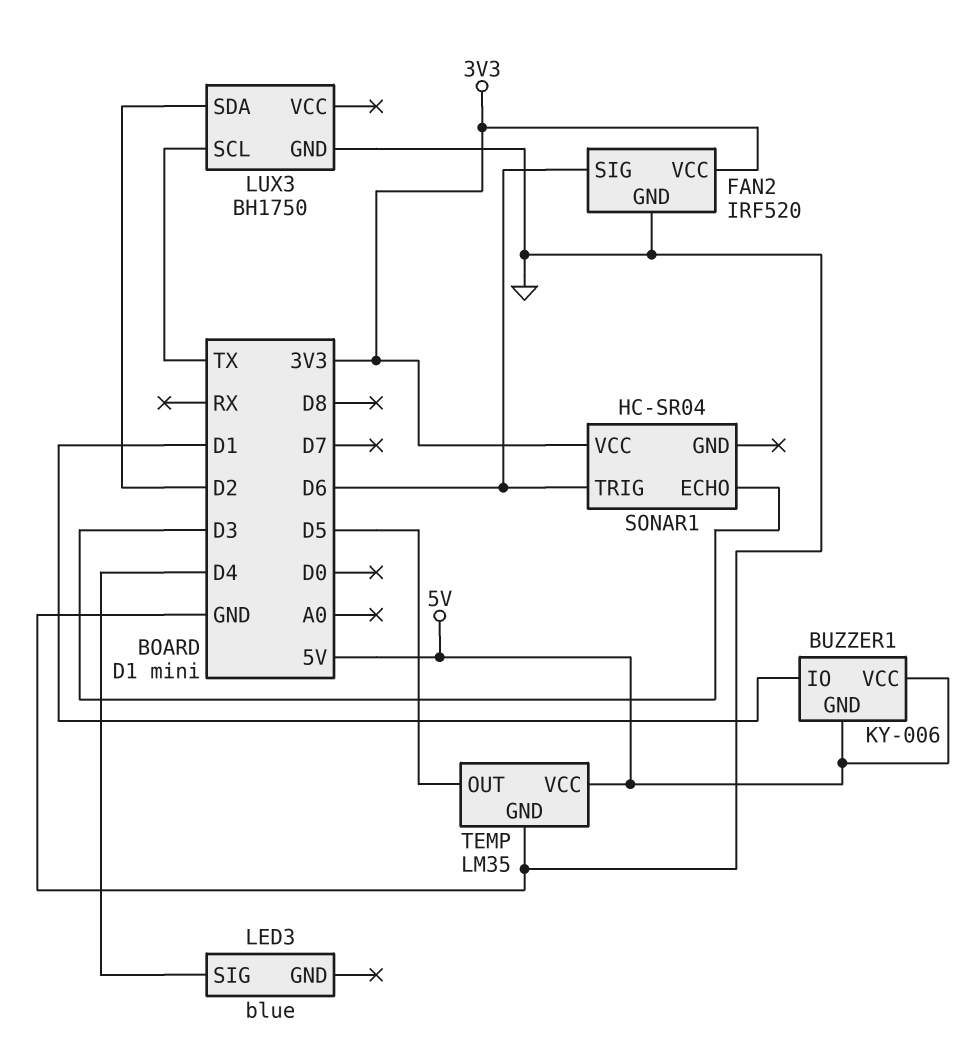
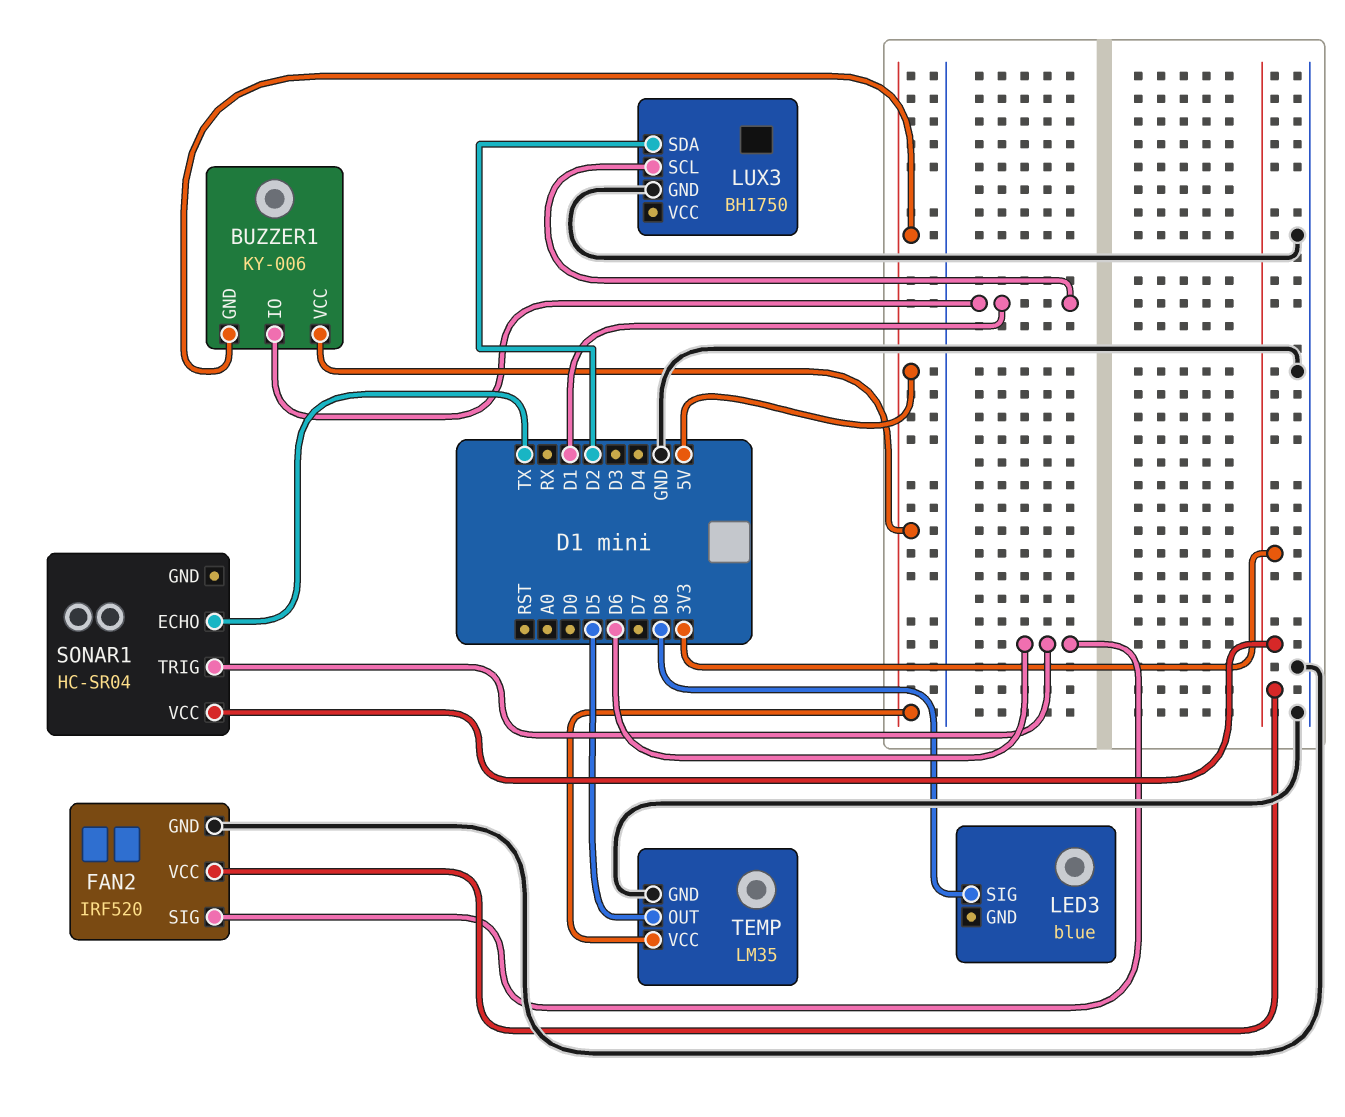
LED3 pin SIG: D4 -> D8
LUX3 pin SCL: TX -> D1
SONAR1 pin ECHO: D3 -> TX

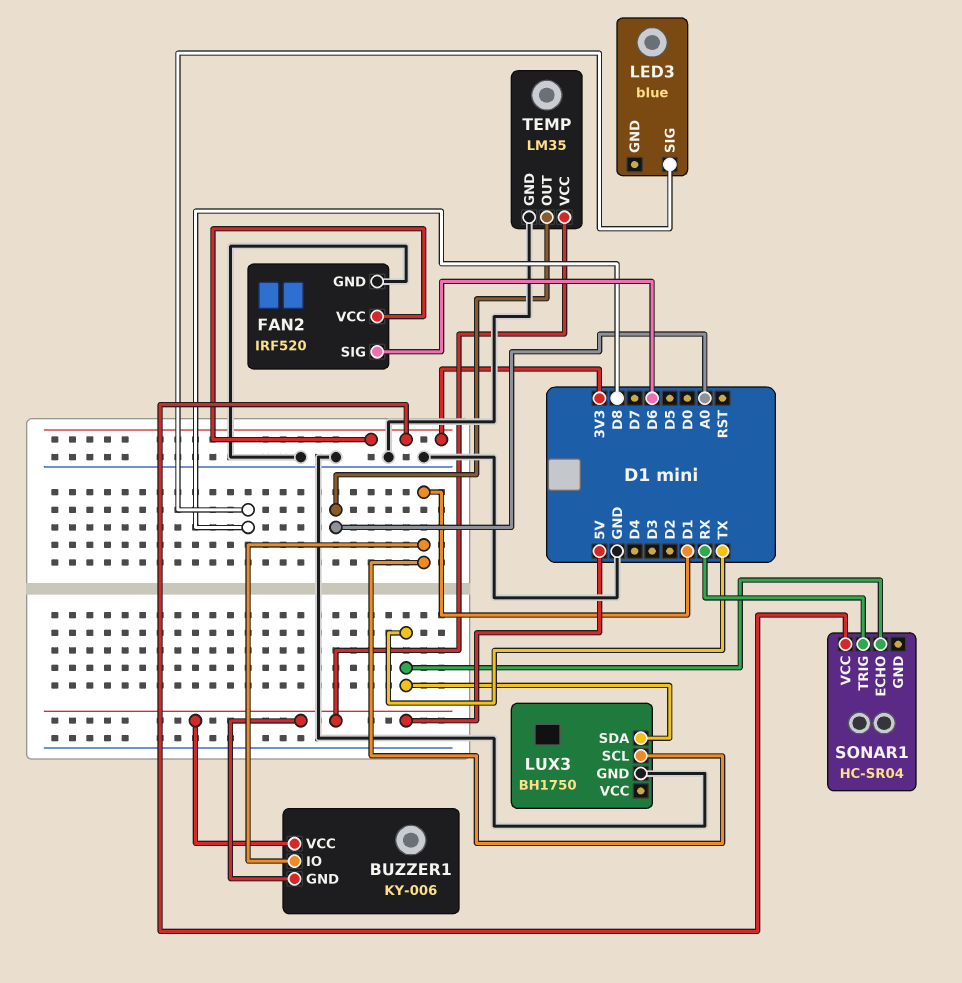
LUX3 pin SDA: D2 -> TX
SONAR1 pin TRIG: D6 -> RX
TEMP pin OUT: D5 -> A0

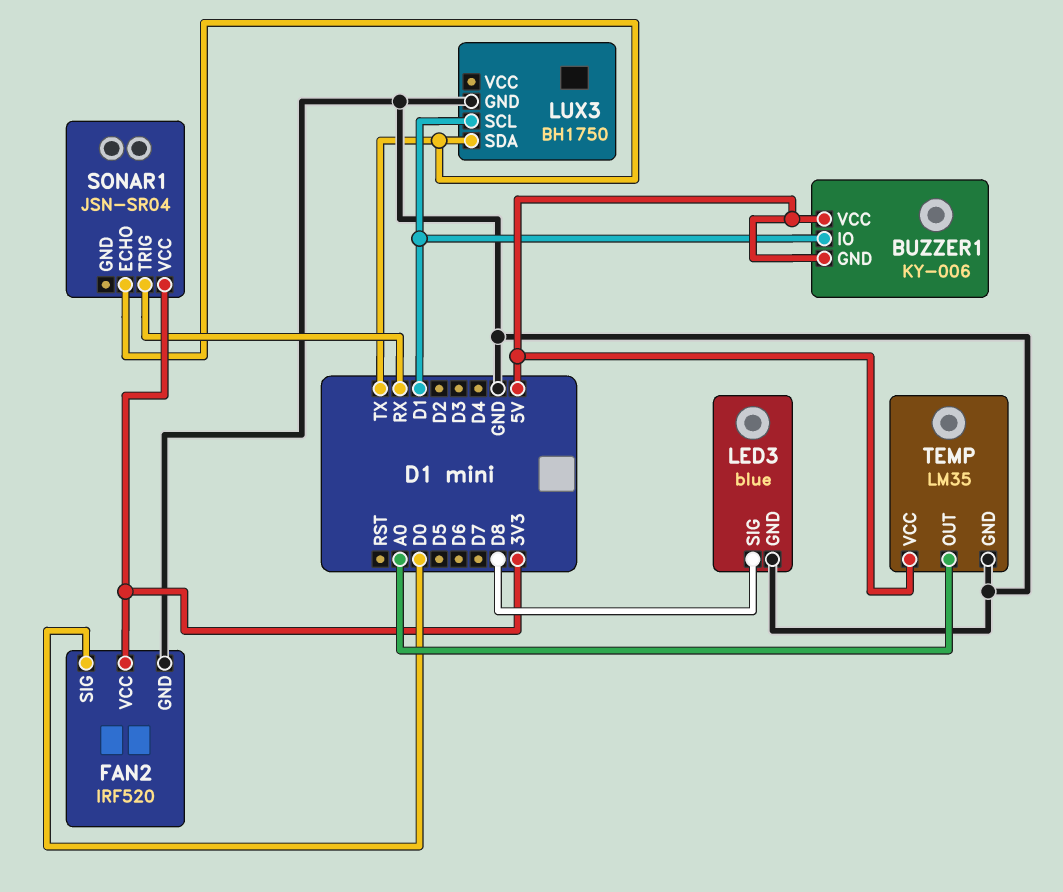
FAN2 pin SIG: D6 -> D0
LED3 pin GND: none -> GND
SONAR1: HC-SR04 -> JSN-SR04

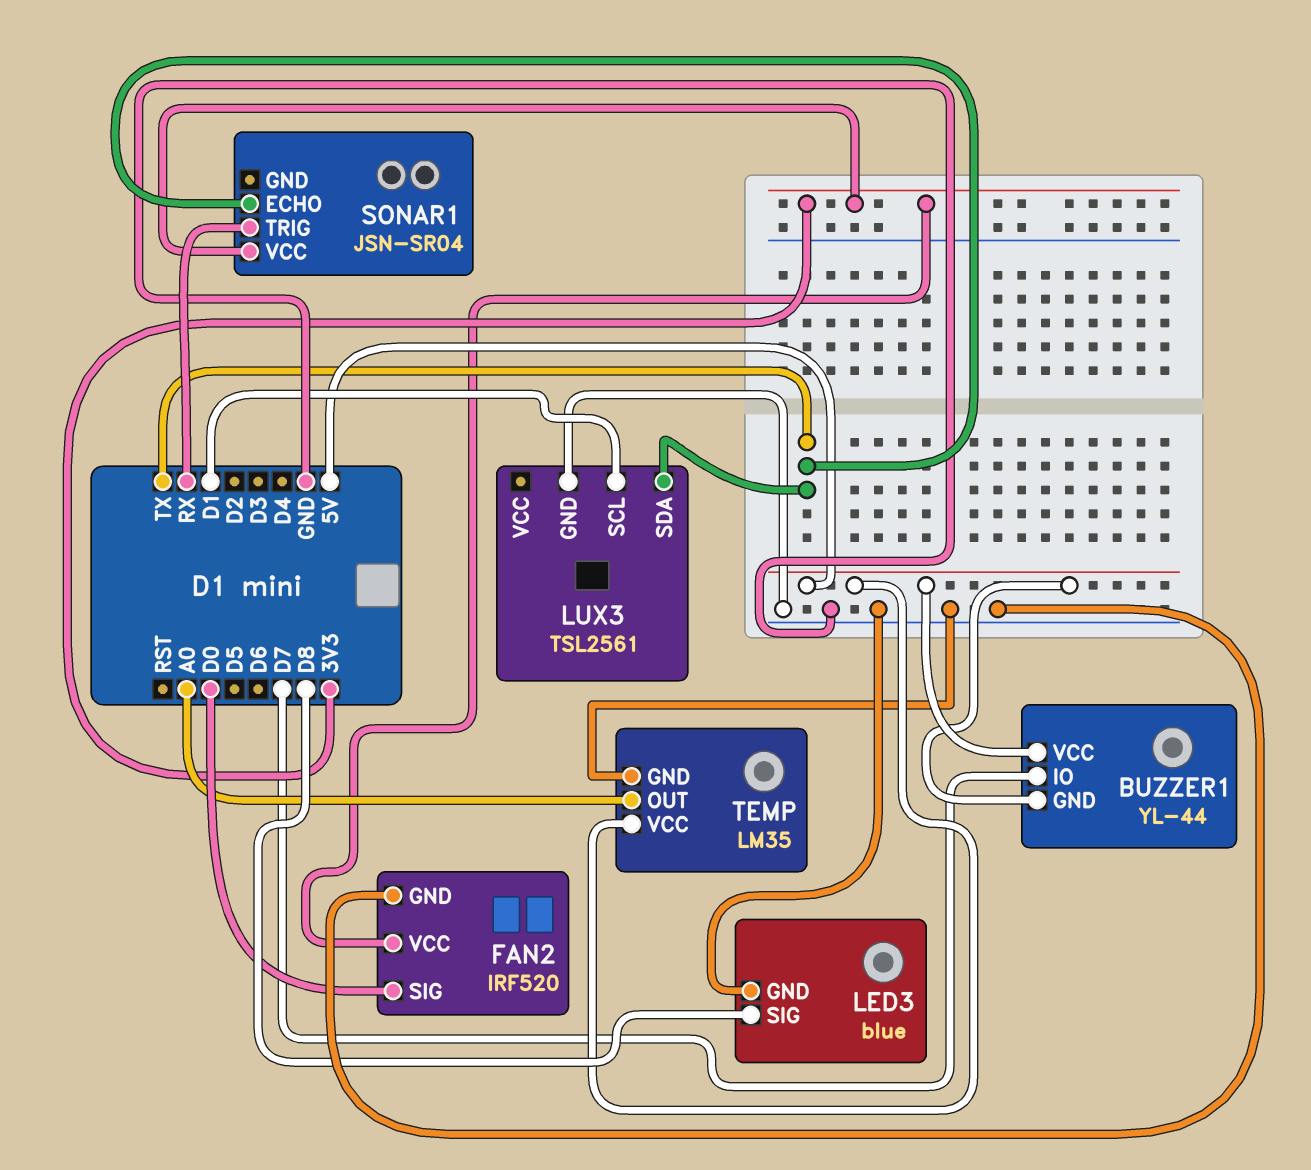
BUZZER1: KY-006 -> YL-44
BUZZER1 pin IO: D1 -> D7
LUX3: BH1750 -> TSL2561

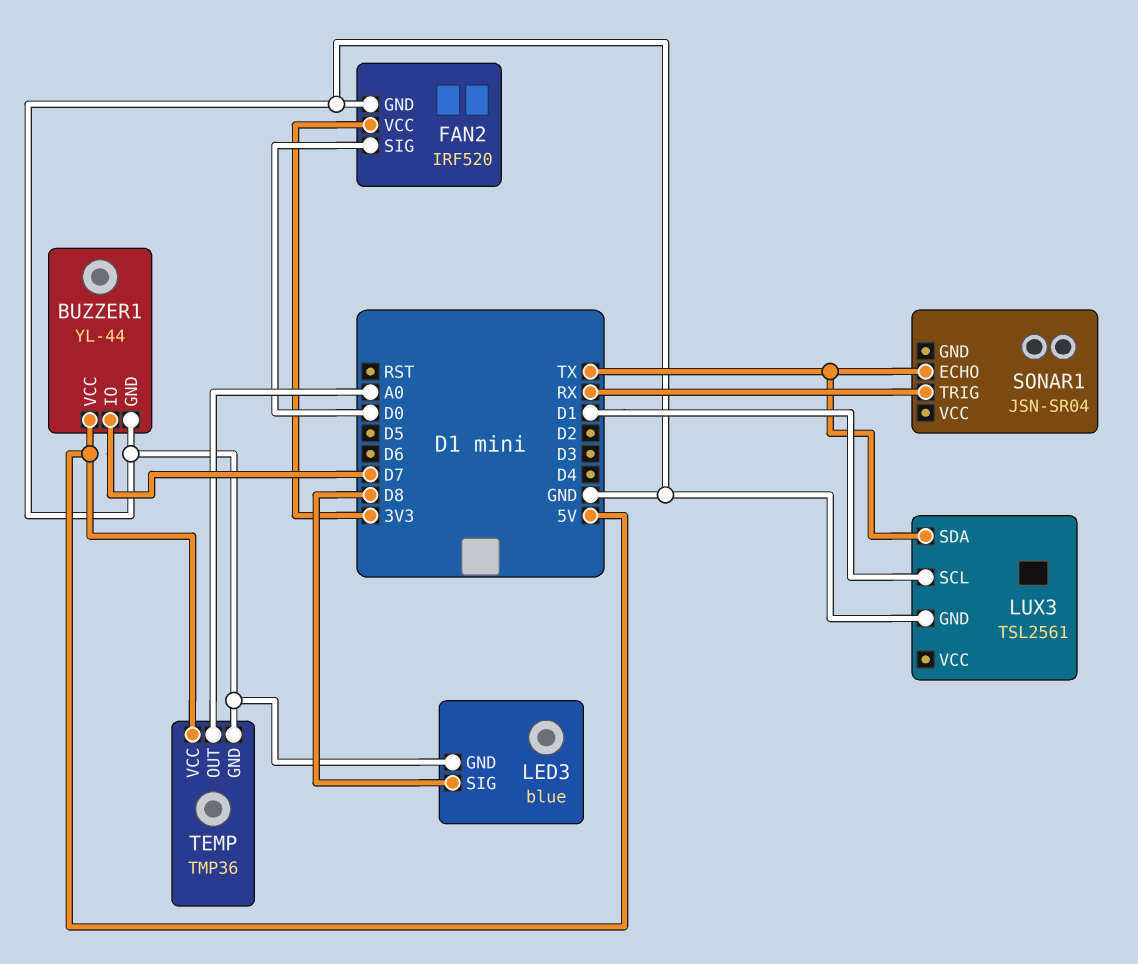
BUZZER1 pin GND: 5V -> GND
SONAR1 pin VCC: 3V3 -> none
TEMP: LM35 -> TMP36

